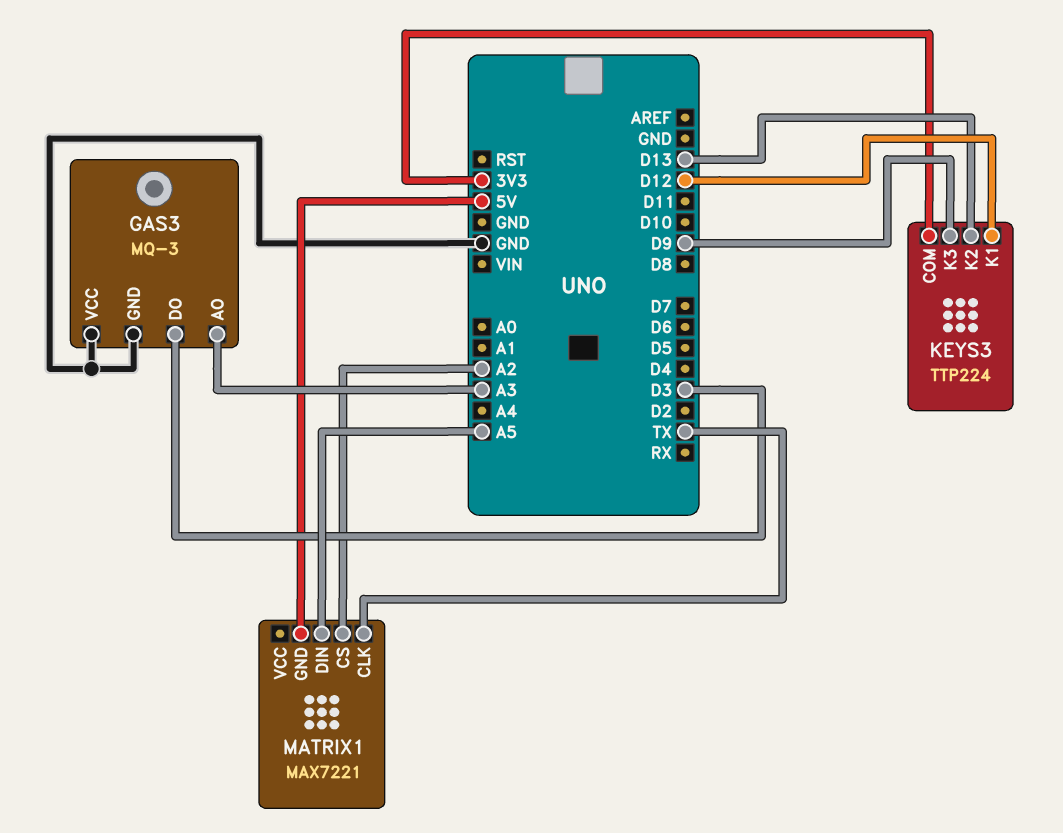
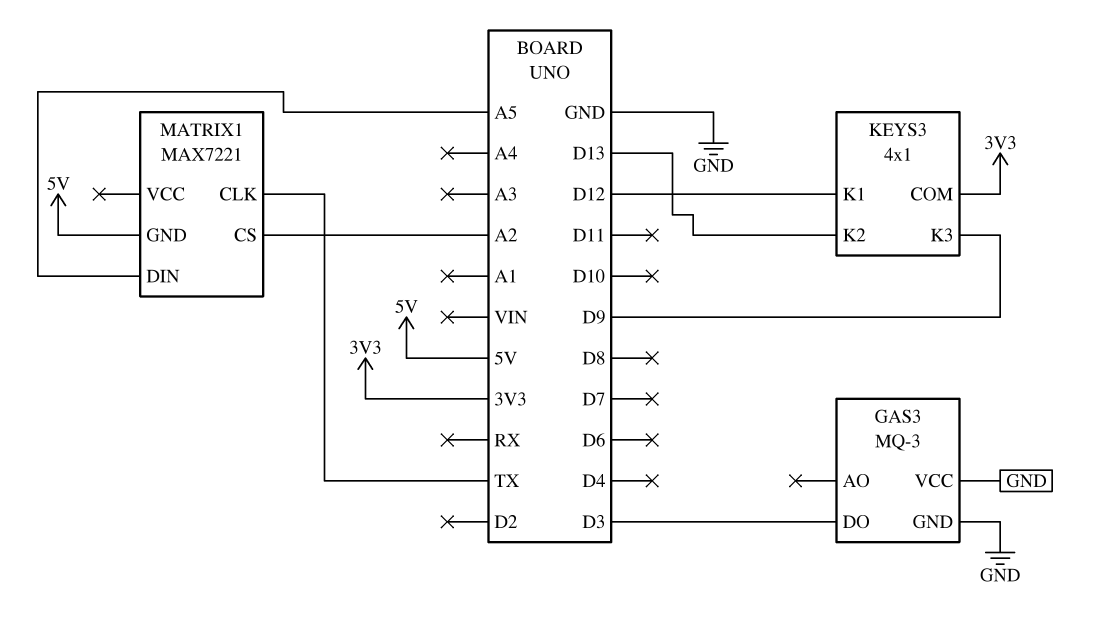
GAS3 pin AO: A3 -> none
KEYS3: TTP224 -> 4x1

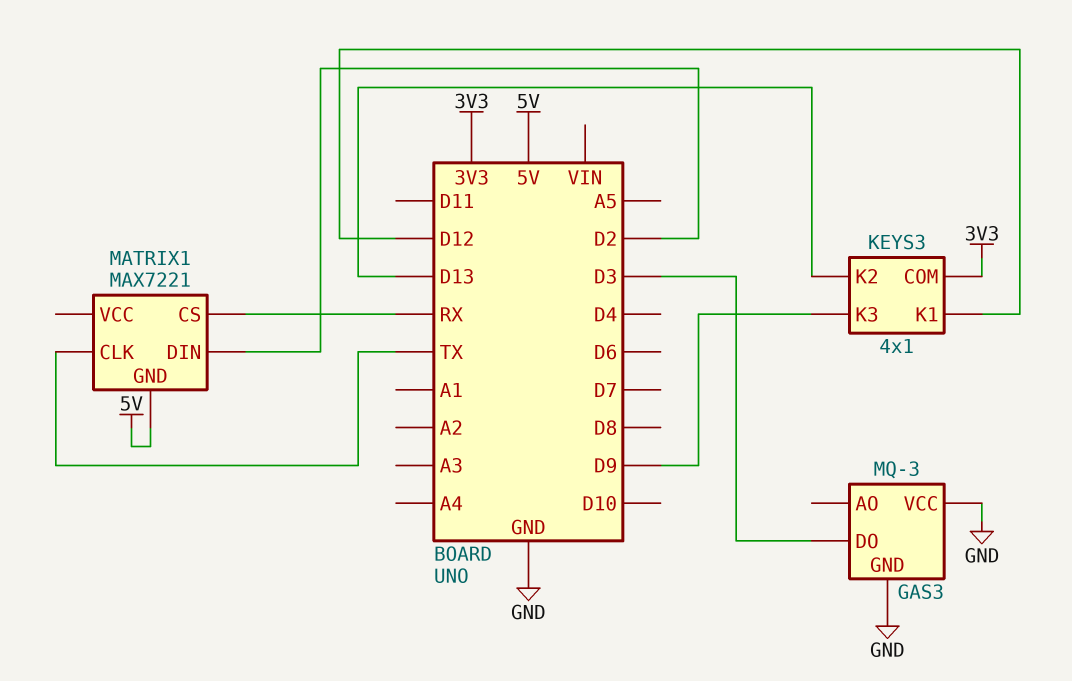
MATRIX1 pin CS: A2 -> RX
MATRIX1 pin DIN: A5 -> D2

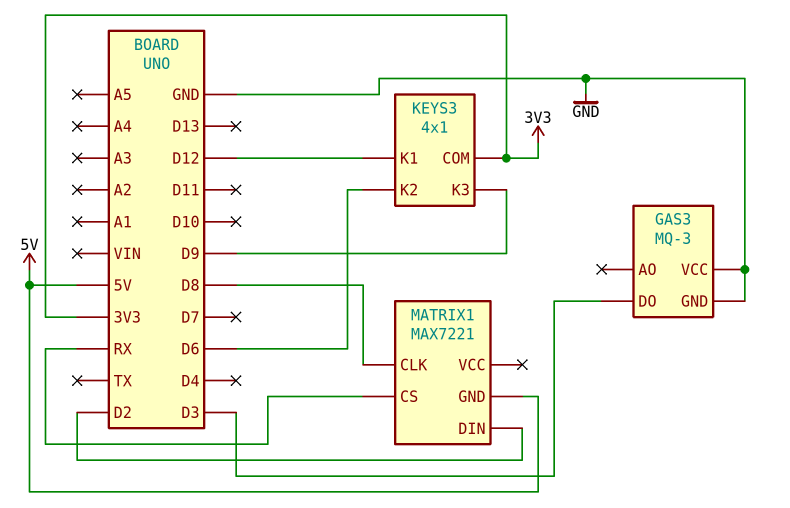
KEYS3 pin K2: D13 -> D6
MATRIX1 pin CLK: TX -> D8

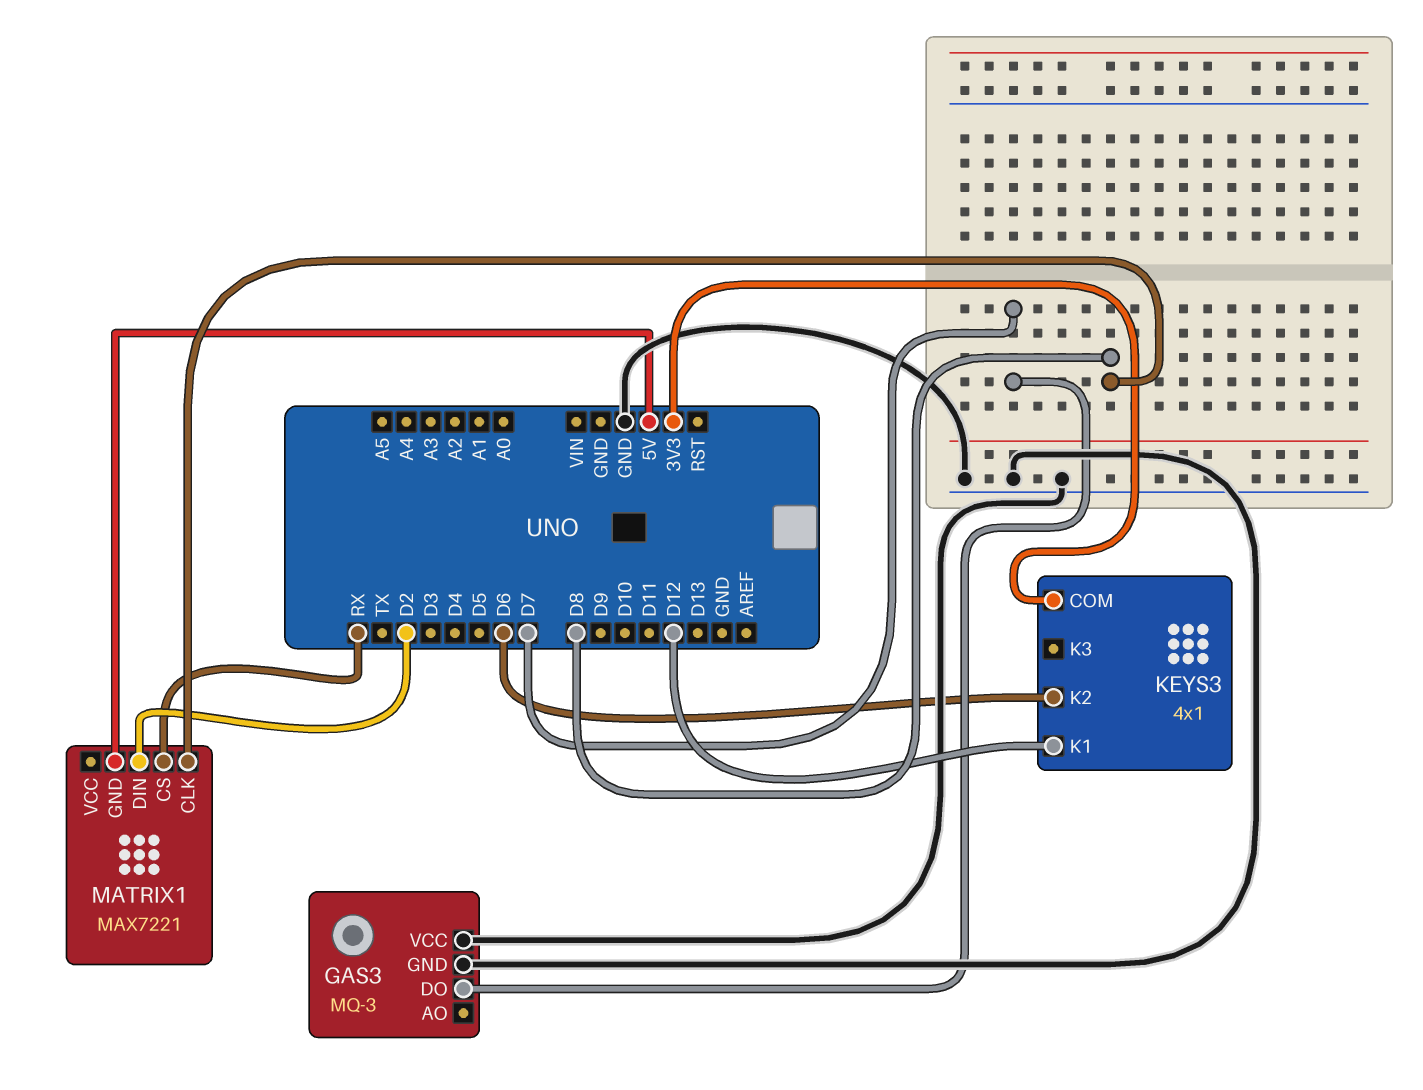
GAS3 pin DO: D3 -> D7
KEYS3 pin K3: D9 -> none

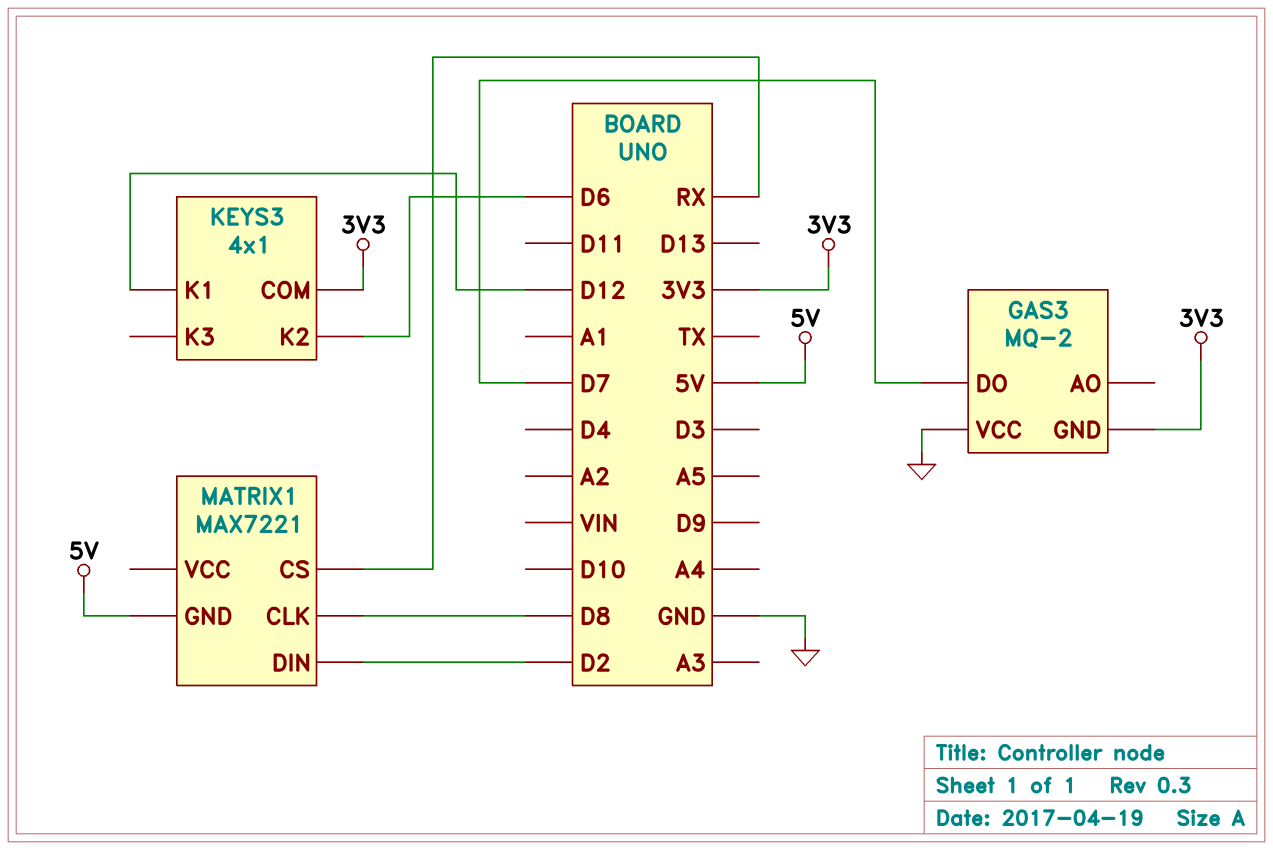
GAS3: MQ-3 -> MQ-2
GAS3 pin GND: GND -> 3V3

